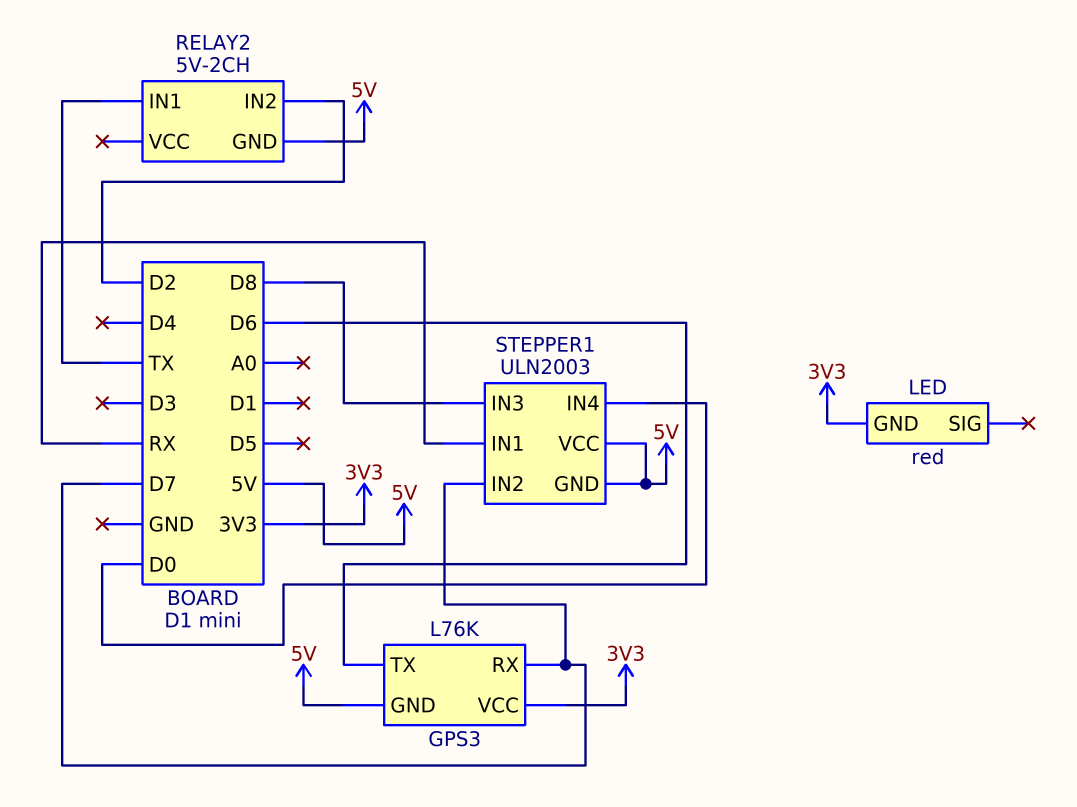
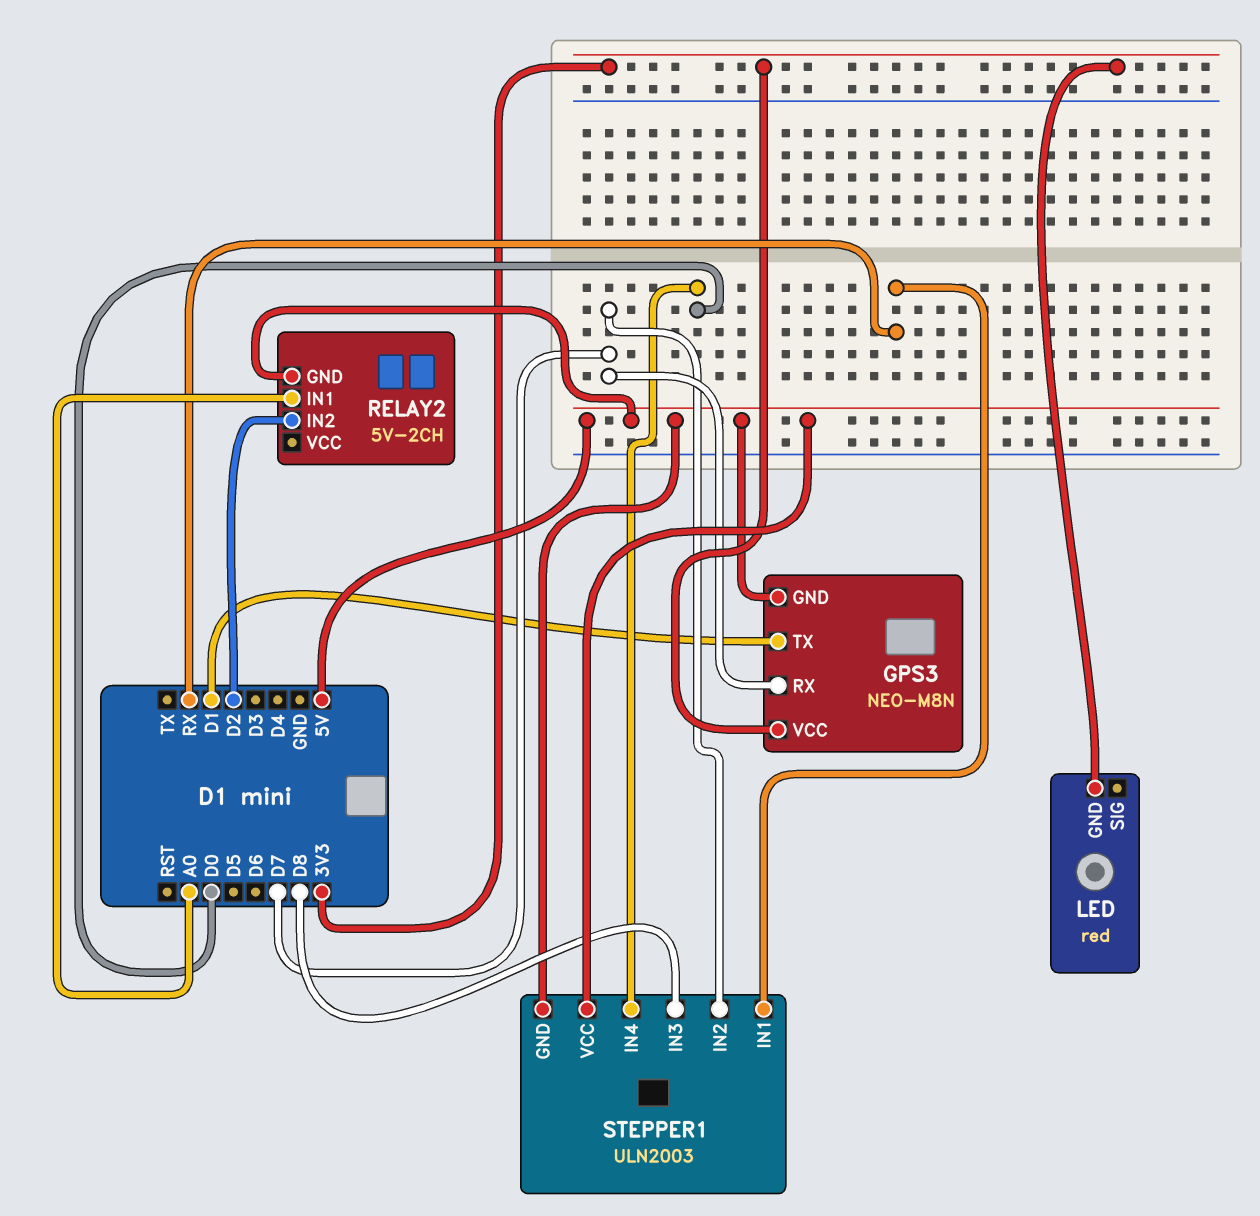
GPS3: L76K -> NEO-M8N
GPS3 pin TX: D6 -> D1
RELAY2 pin IN1: TX -> A0

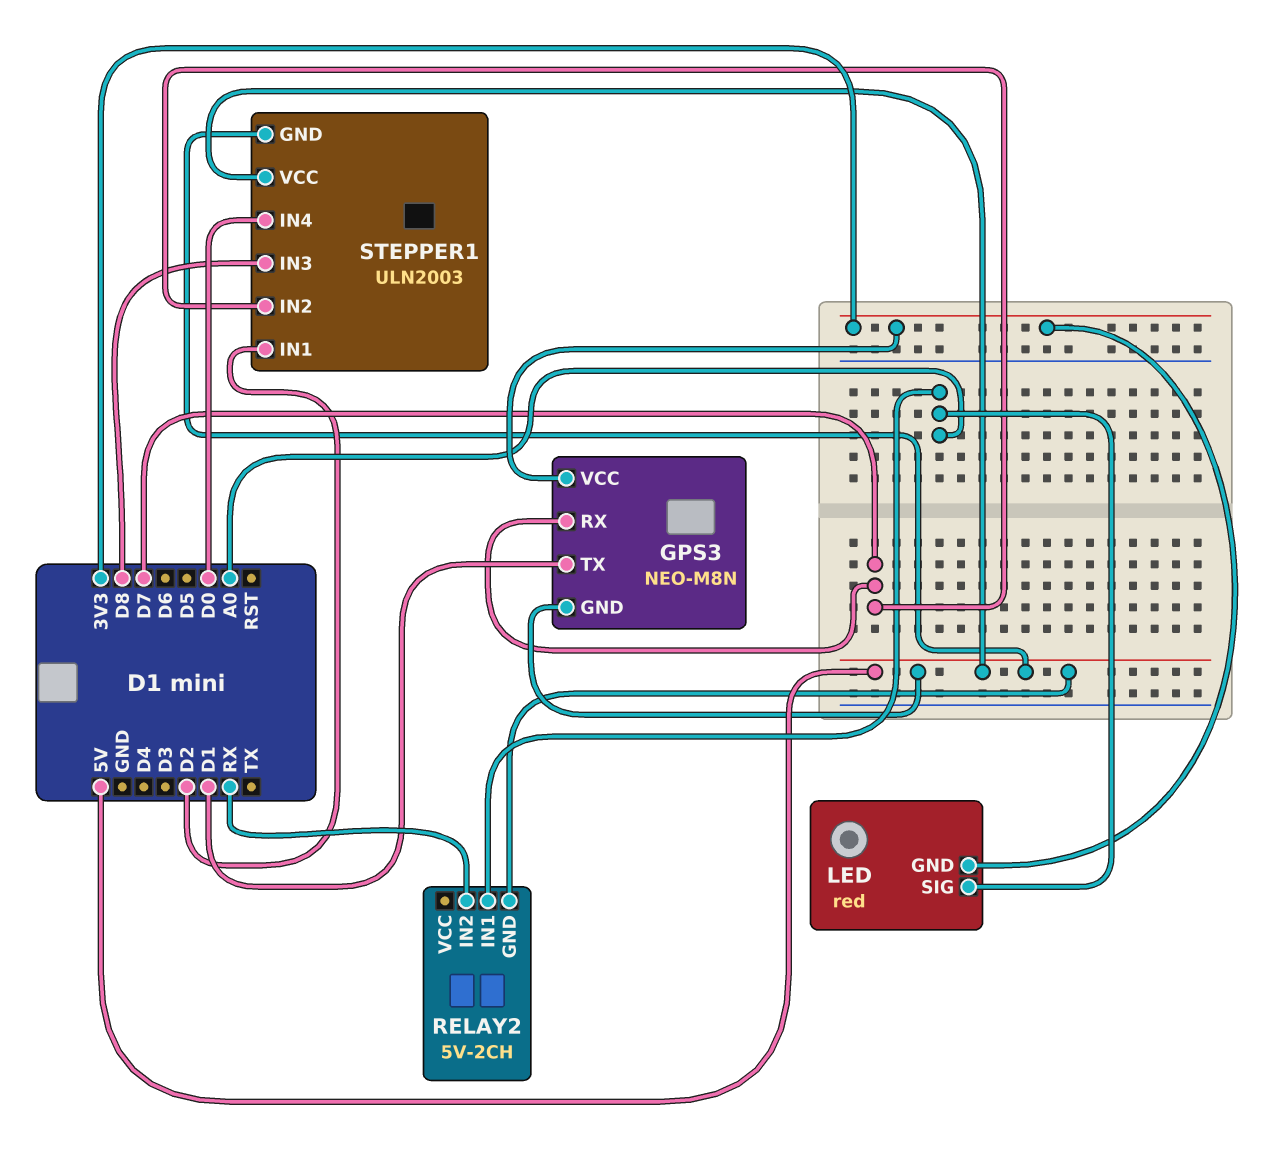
LED pin SIG: none -> A0
RELAY2 pin IN2: D2 -> RX
STEPPER1 pin IN1: RX -> D2

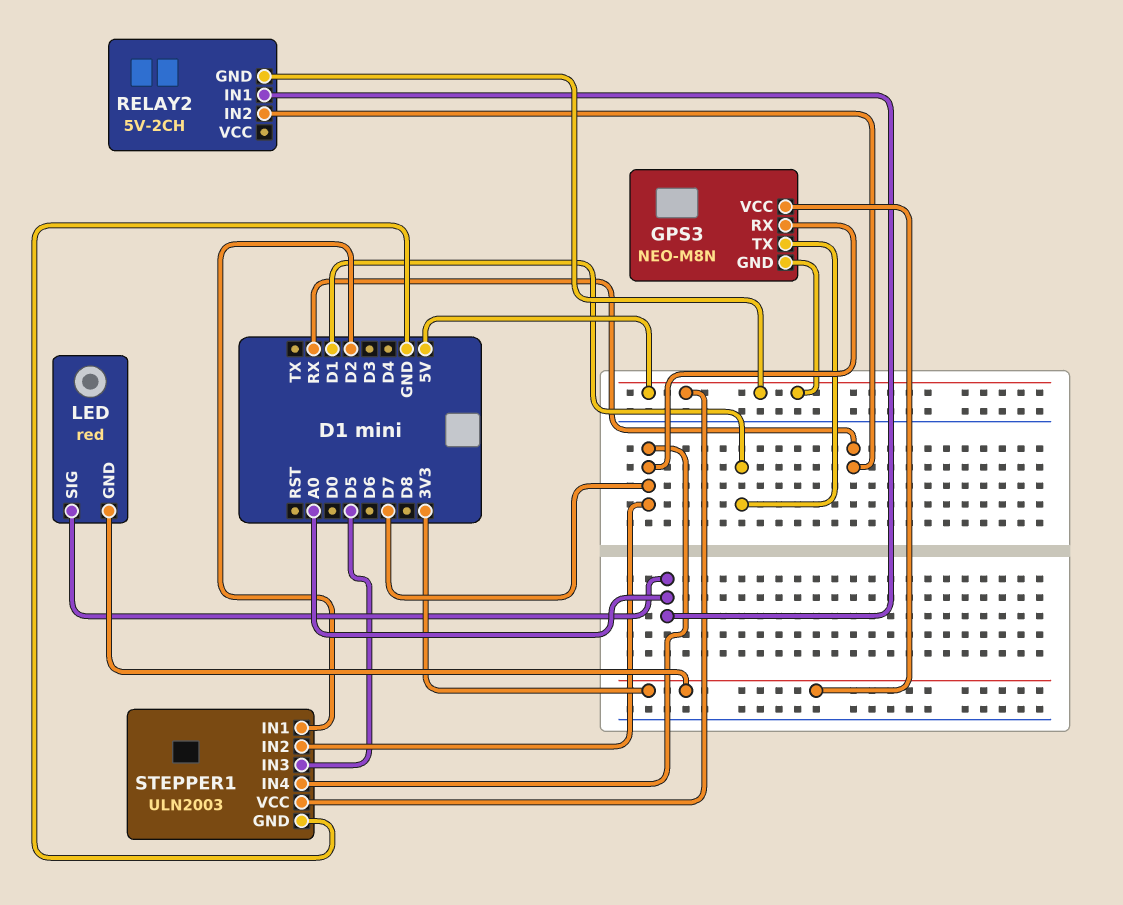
STEPPER1 pin GND: 5V -> GND
STEPPER1 pin IN3: D8 -> D5
STEPPER1 pin IN4: D0 -> D7

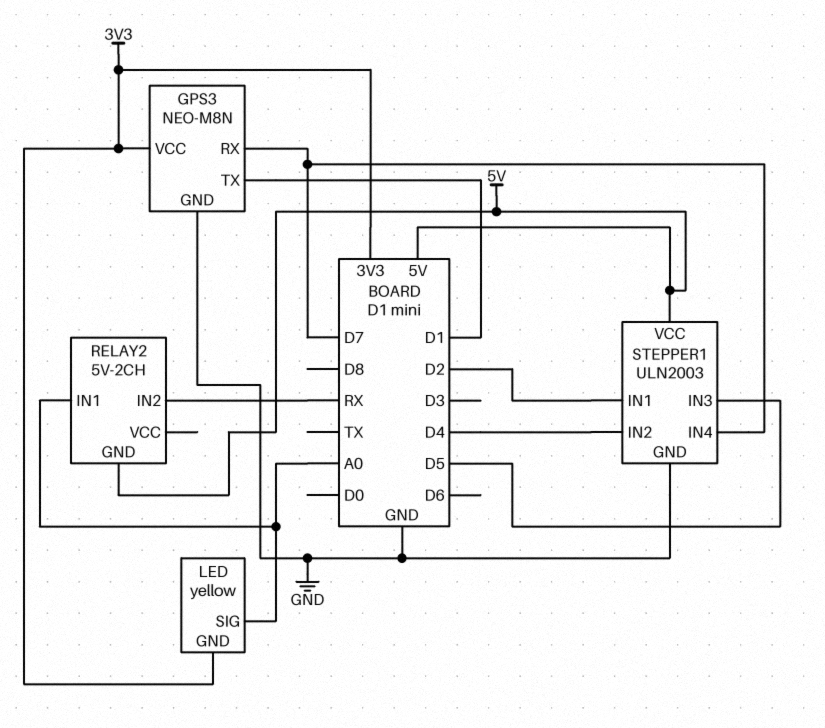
GPS3 pin GND: 5V -> GND
LED: red -> yellow
STEPPER1 pin IN2: D7 -> D4

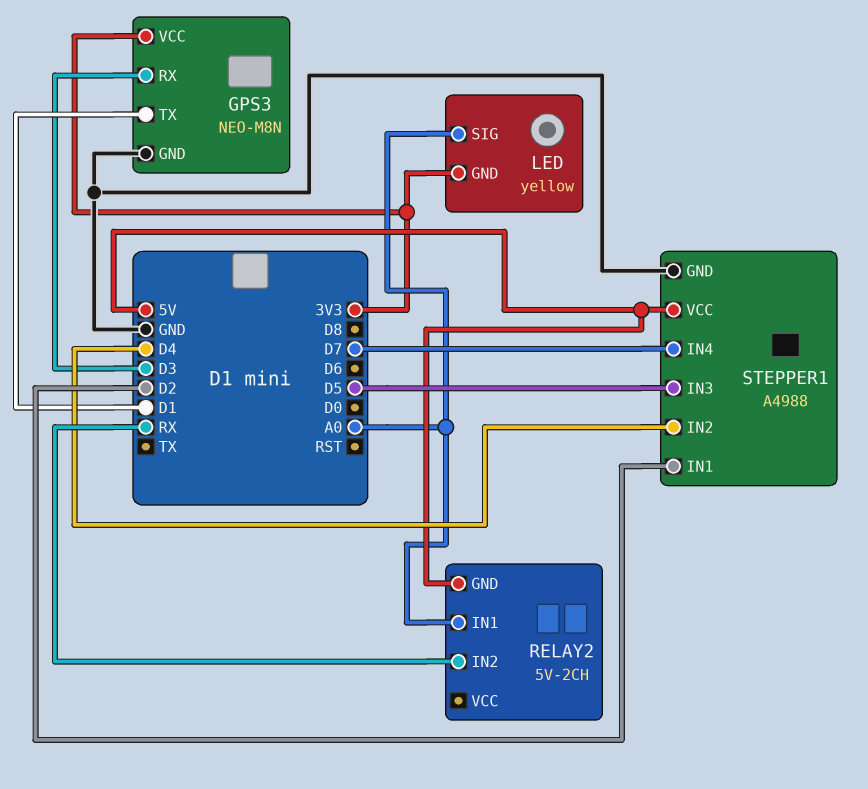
GPS3 pin RX: D7 -> D3
STEPPER1: ULN2003 -> A4988

